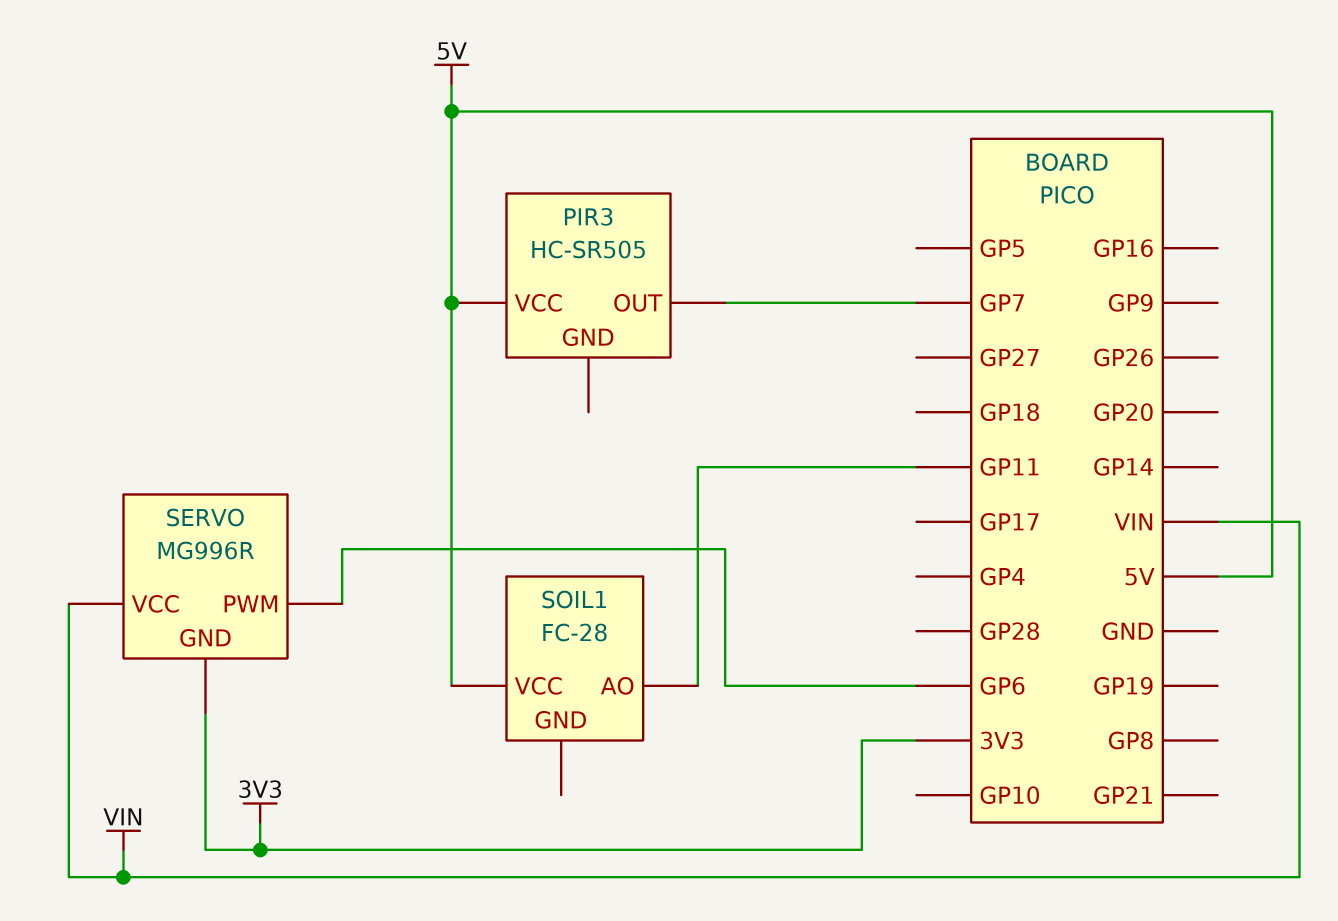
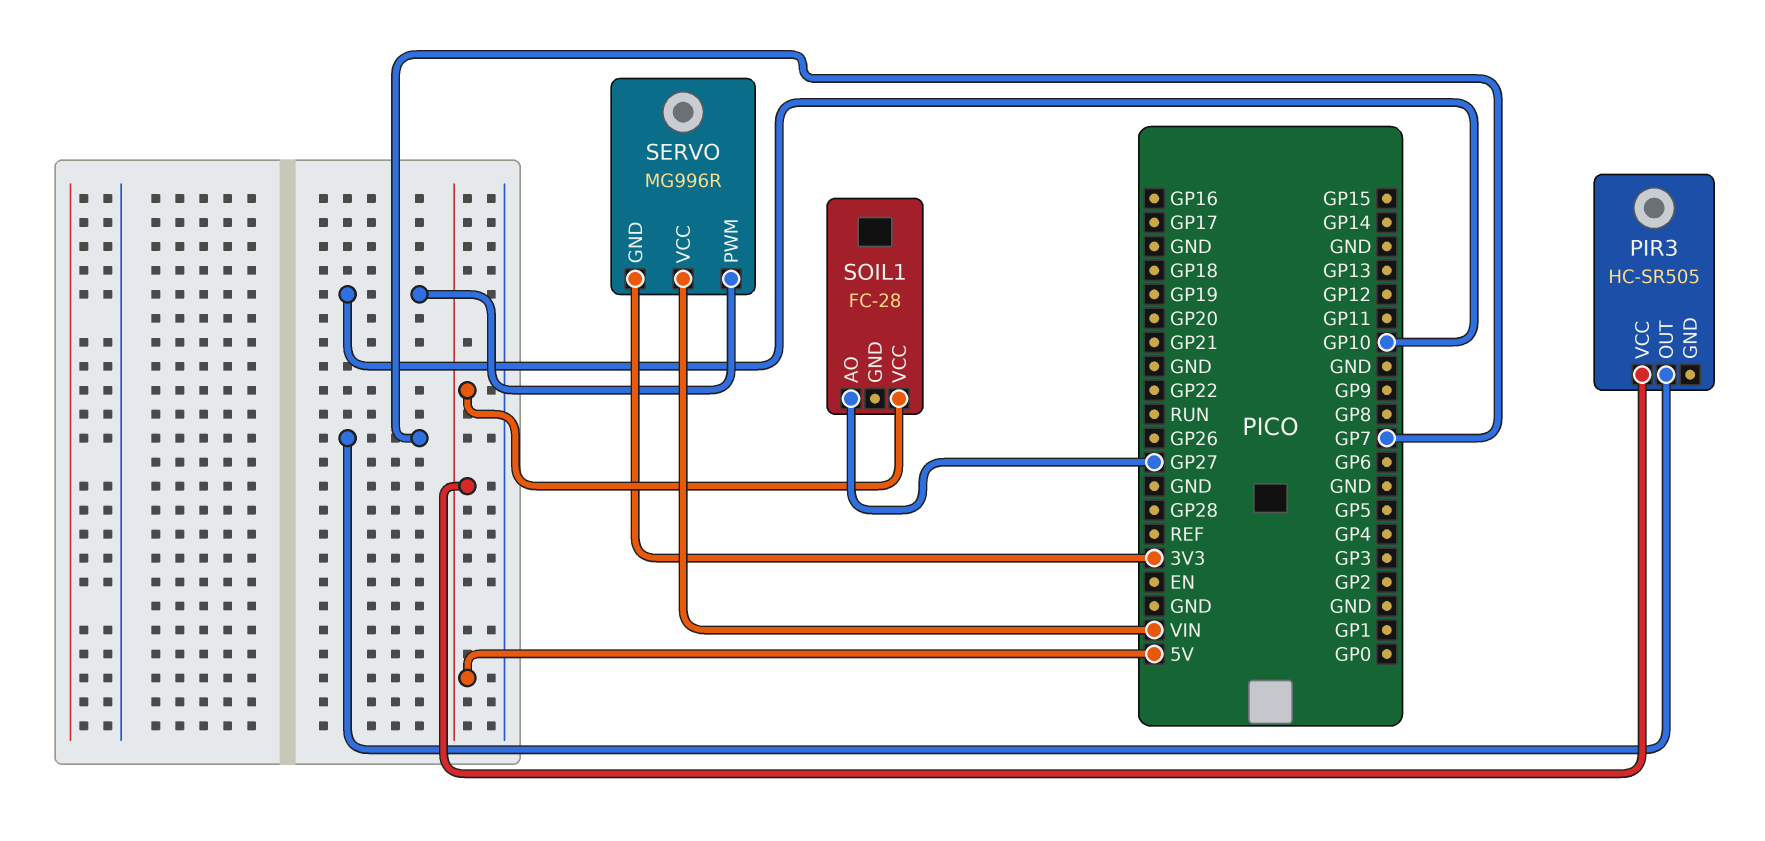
SERVO pin PWM: GP6 -> GP10
SOIL1 pin AO: GP11 -> GP27

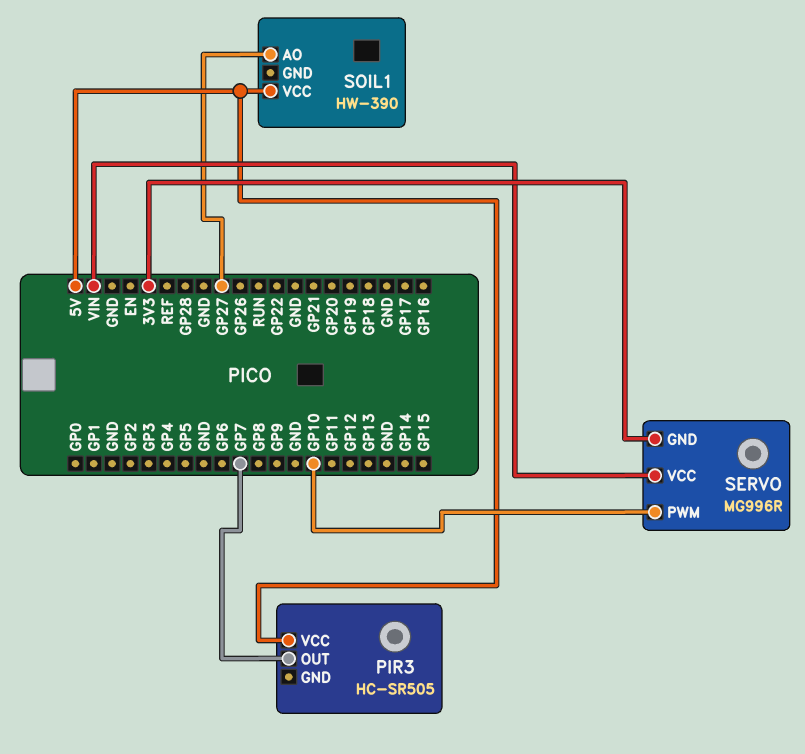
SOIL1: FC-28 -> HW-390

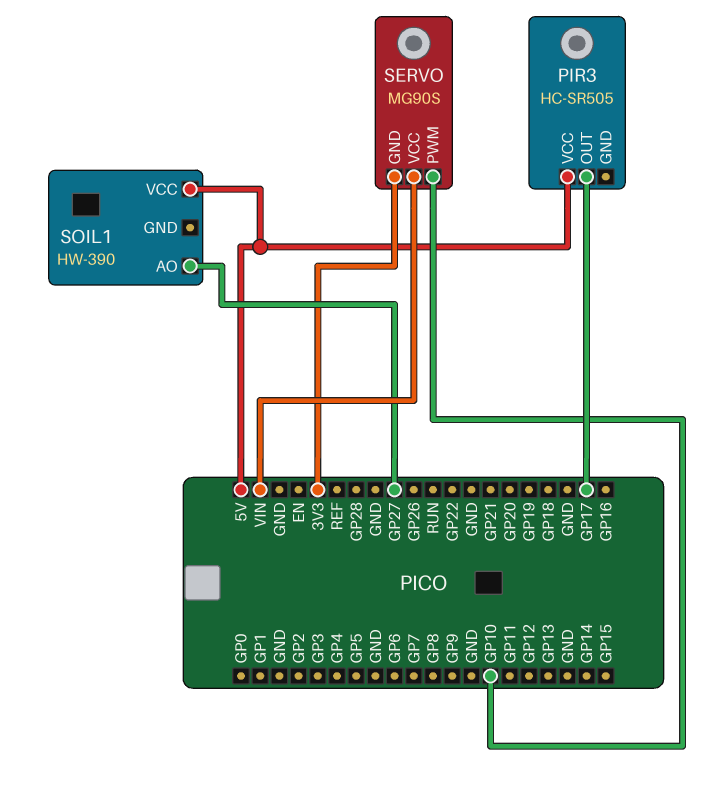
PIR3 pin OUT: GP7 -> GP17
SERVO: MG996R -> MG90S

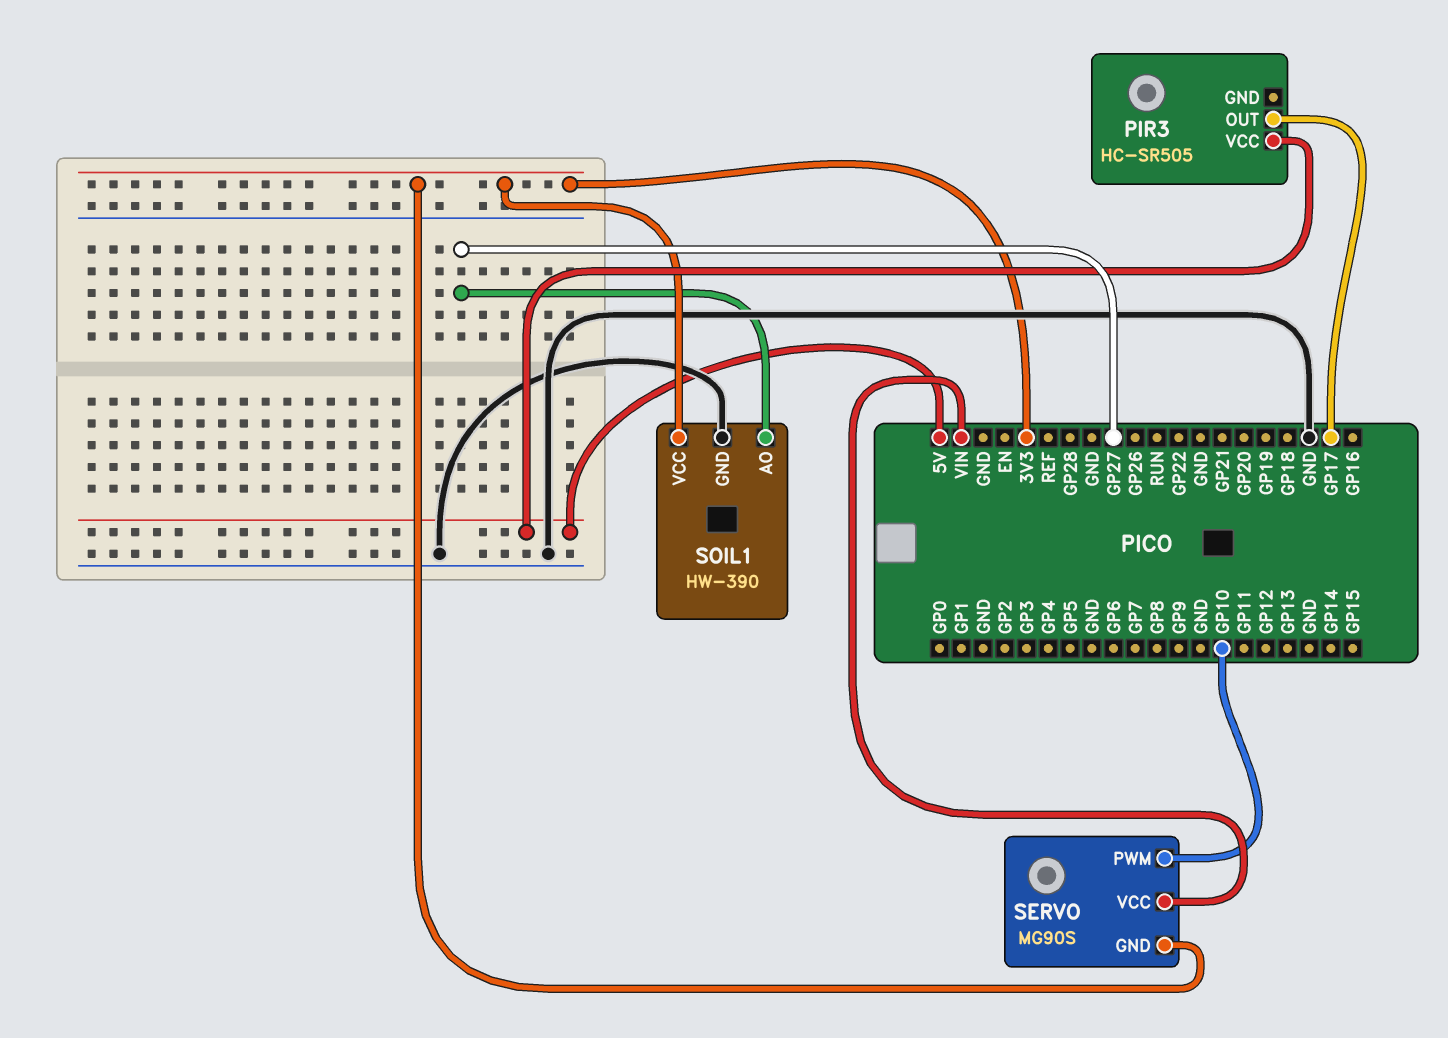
SOIL1 pin GND: none -> GND
SOIL1 pin VCC: 5V -> 3V3

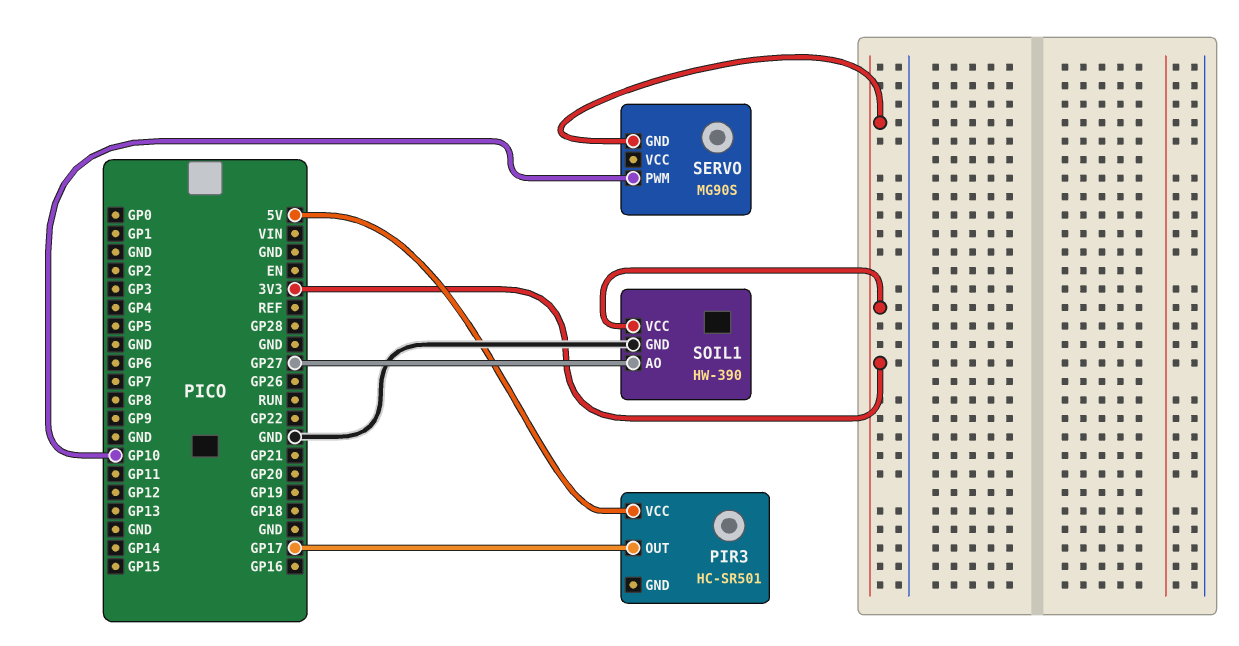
PIR3: HC-SR505 -> HC-SR501
SERVO pin VCC: VIN -> none

